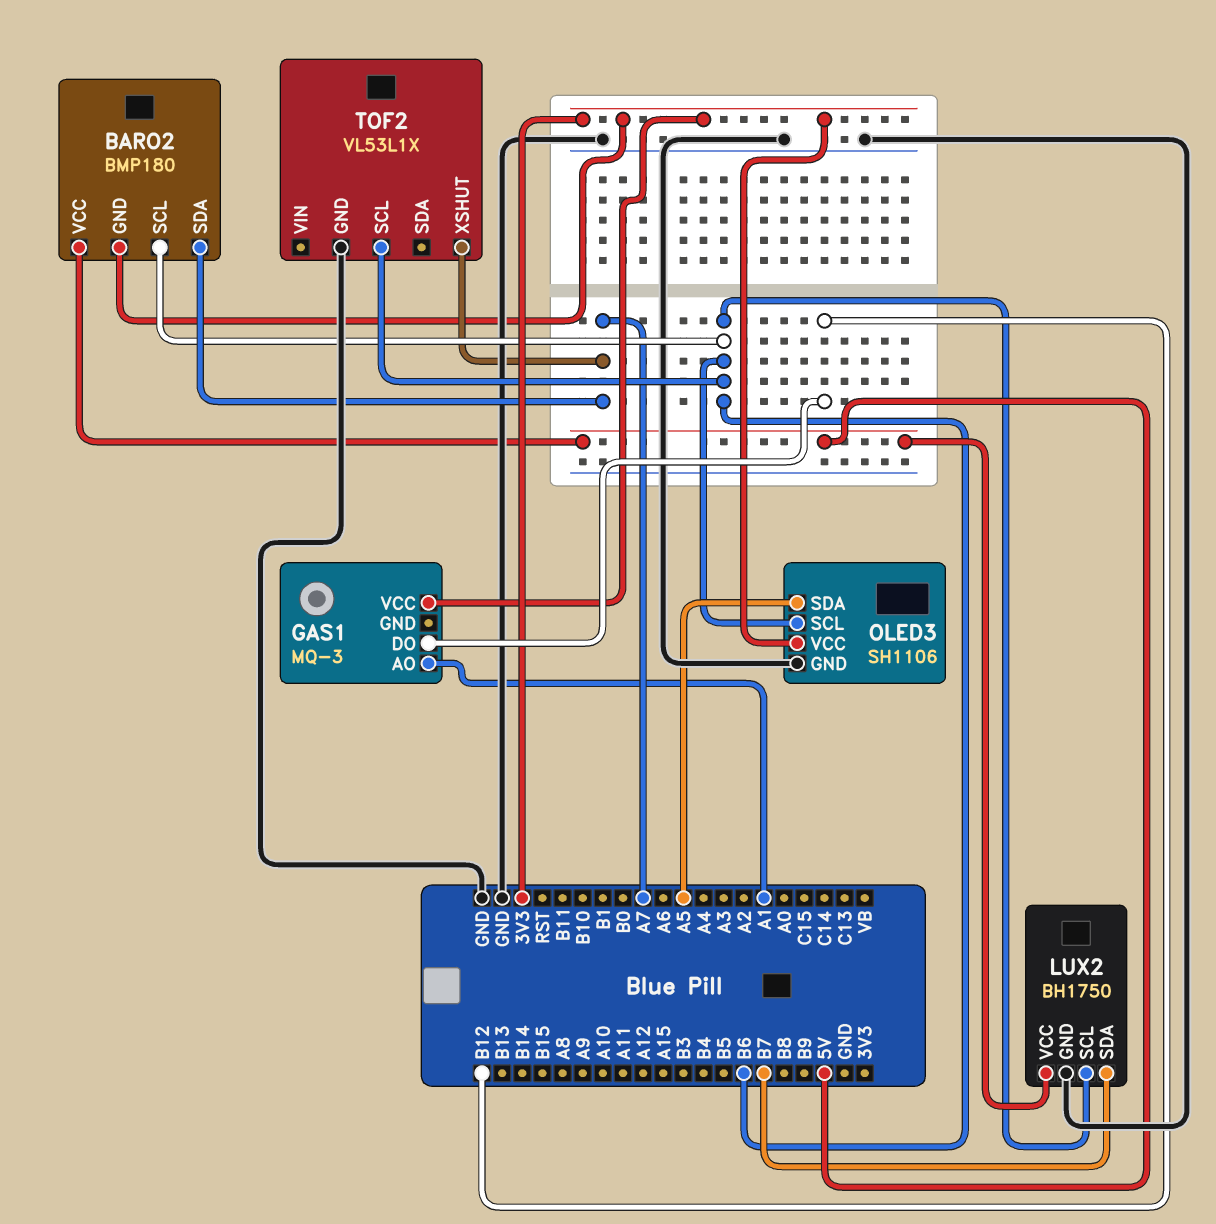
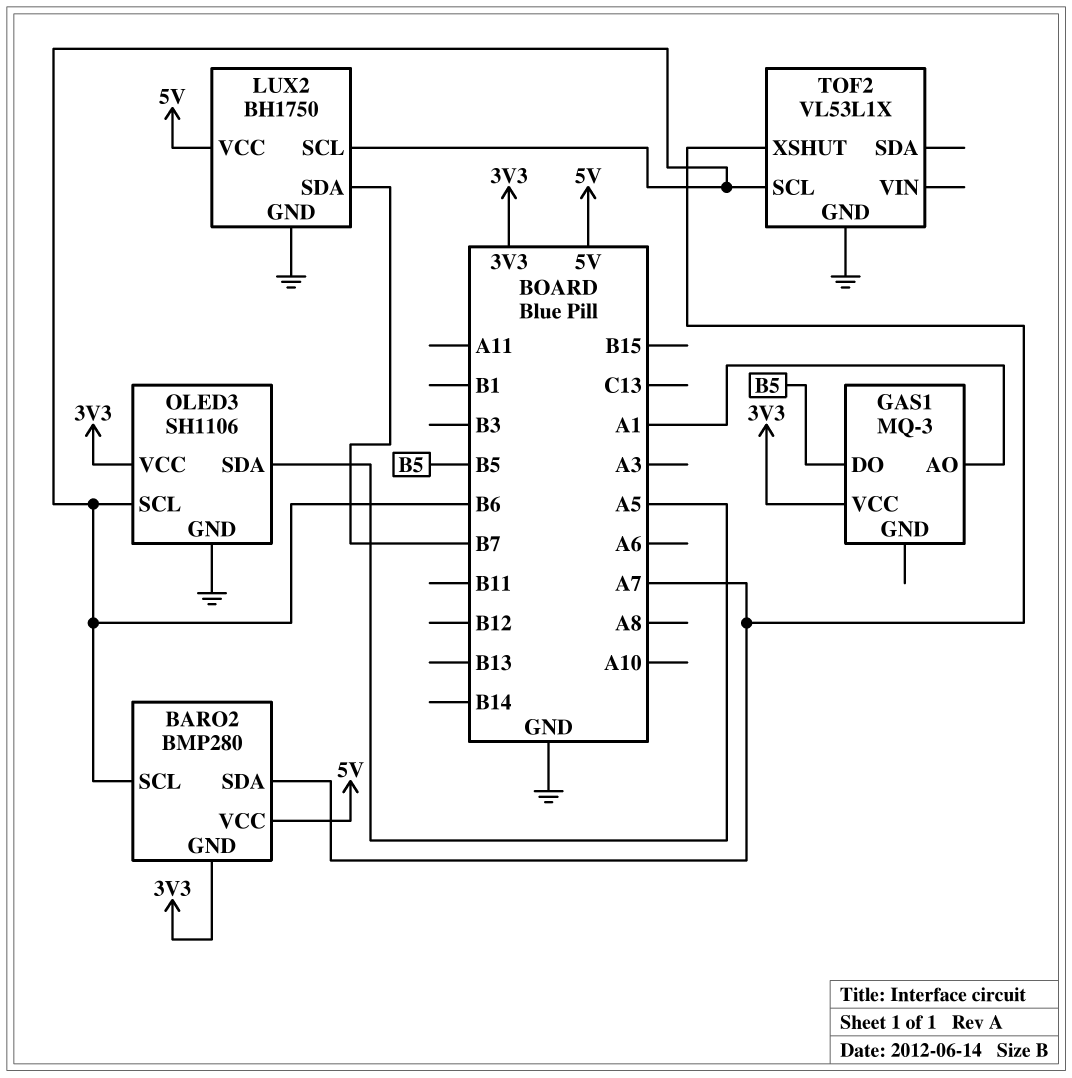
BARO2: BMP180 -> BMP280
GAS1 pin DO: B12 -> B5

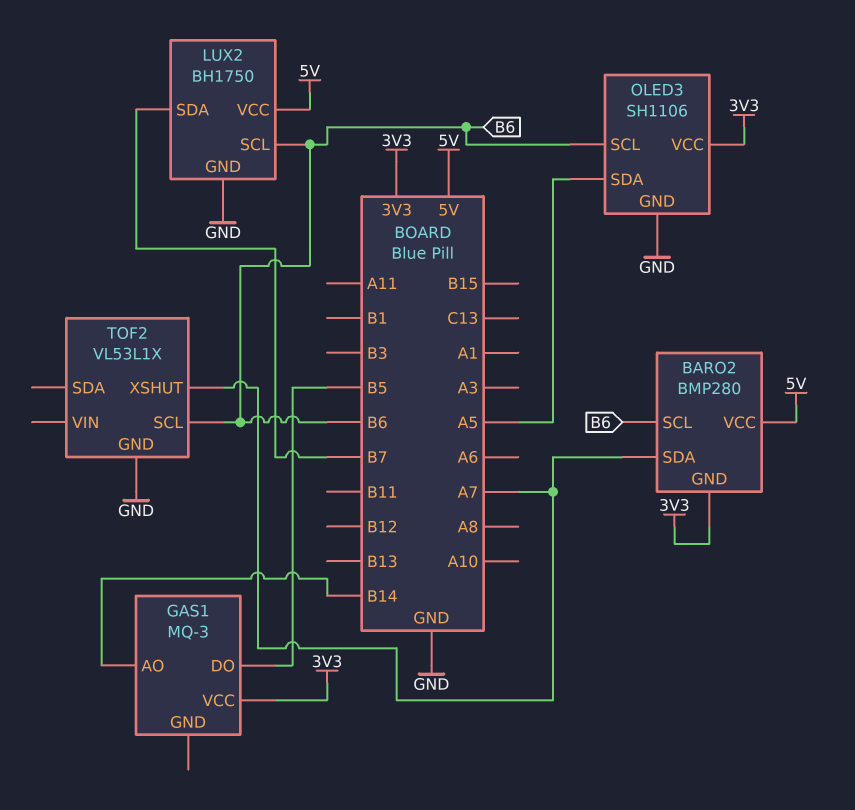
GAS1 pin AO: A1 -> B14

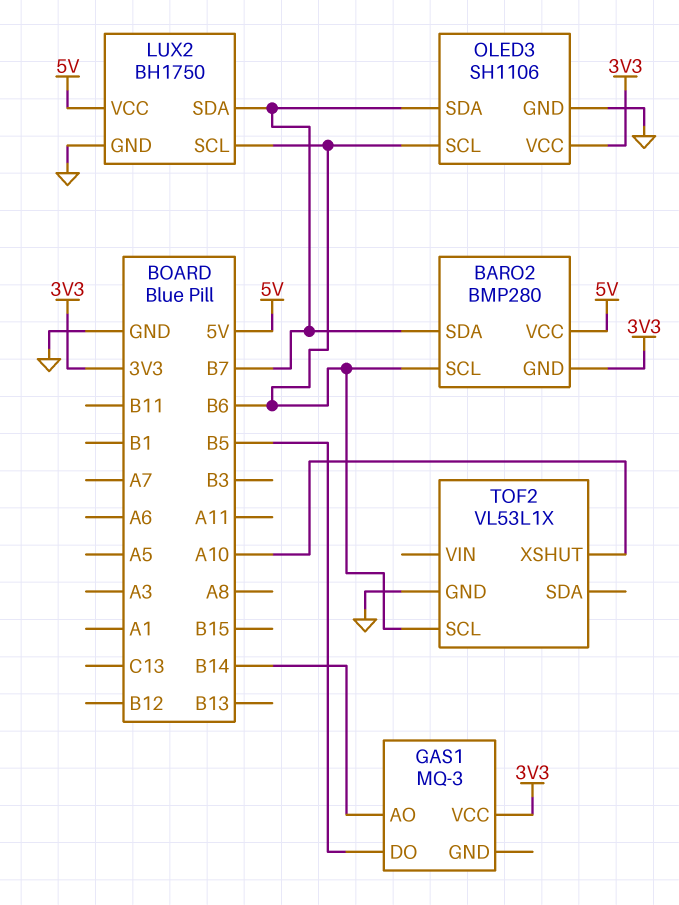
BARO2 pin SDA: A7 -> B7
OLED3 pin SDA: A5 -> B7
TOF2 pin XSHUT: A7 -> A10

